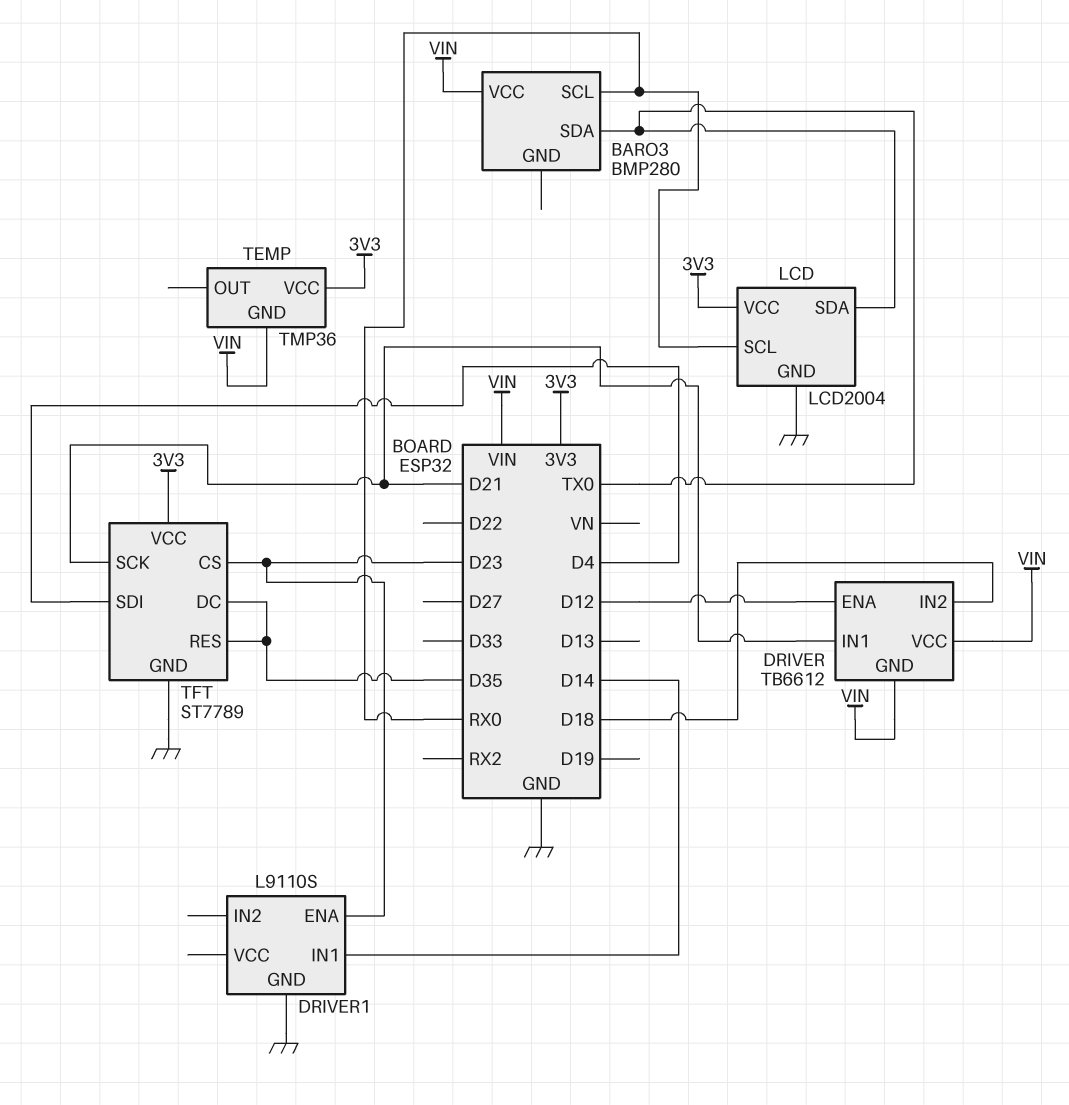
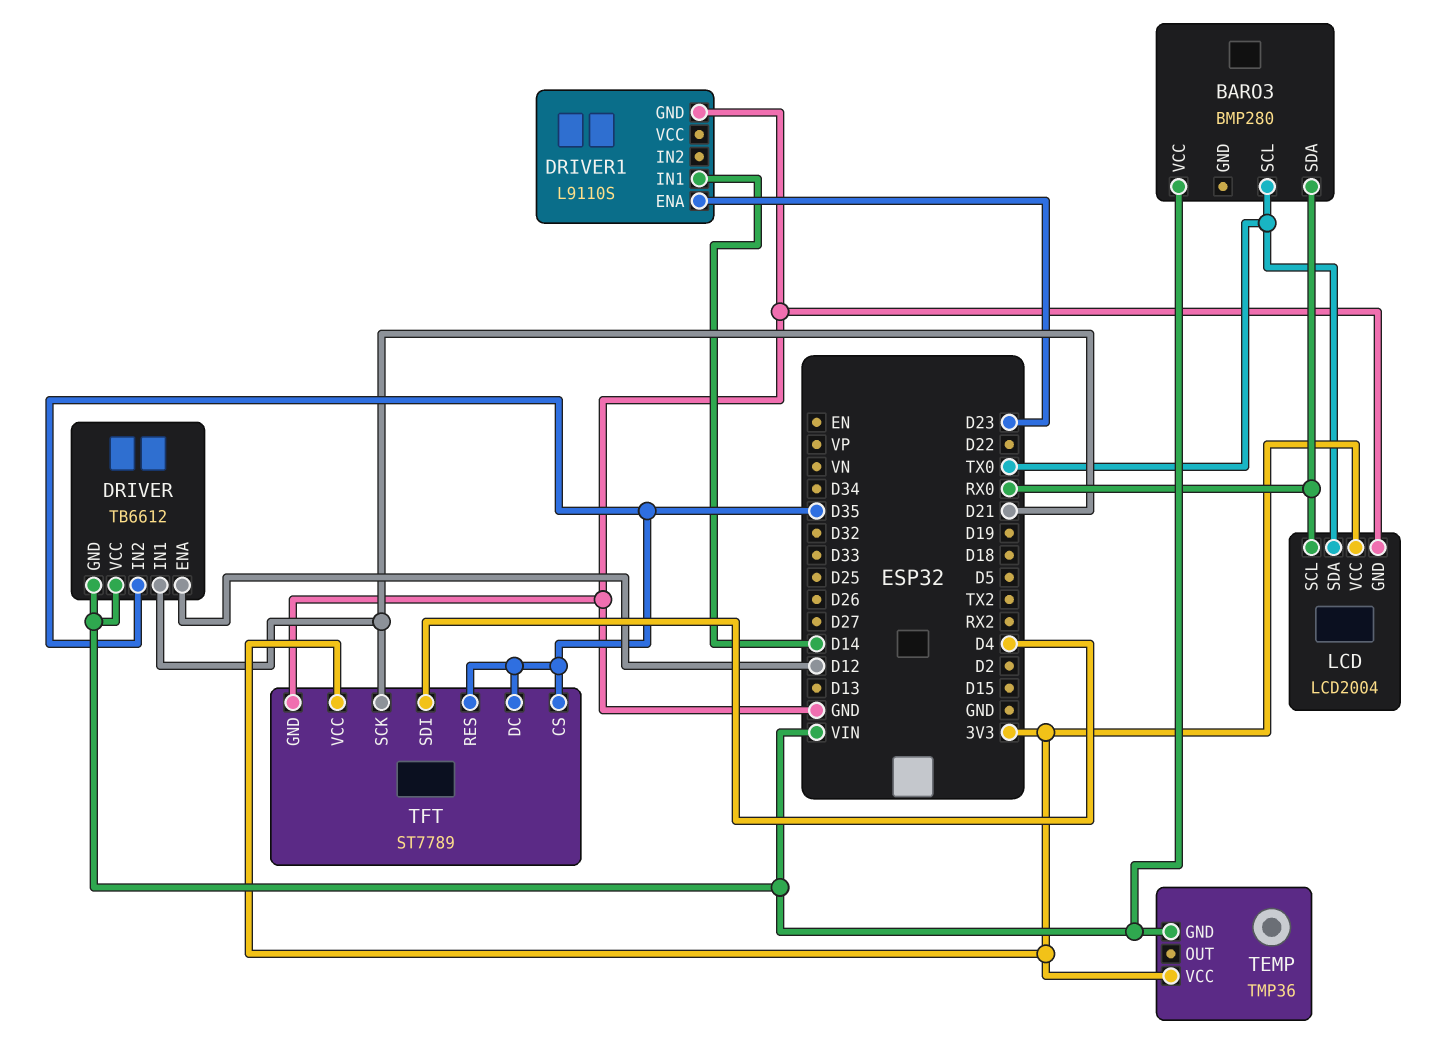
BARO3 pin SCL: RX0 -> TX0
BARO3 pin SDA: TX0 -> RX0
DRIVER pin IN2: D18 -> D35
TFT pin CS: D23 -> D35

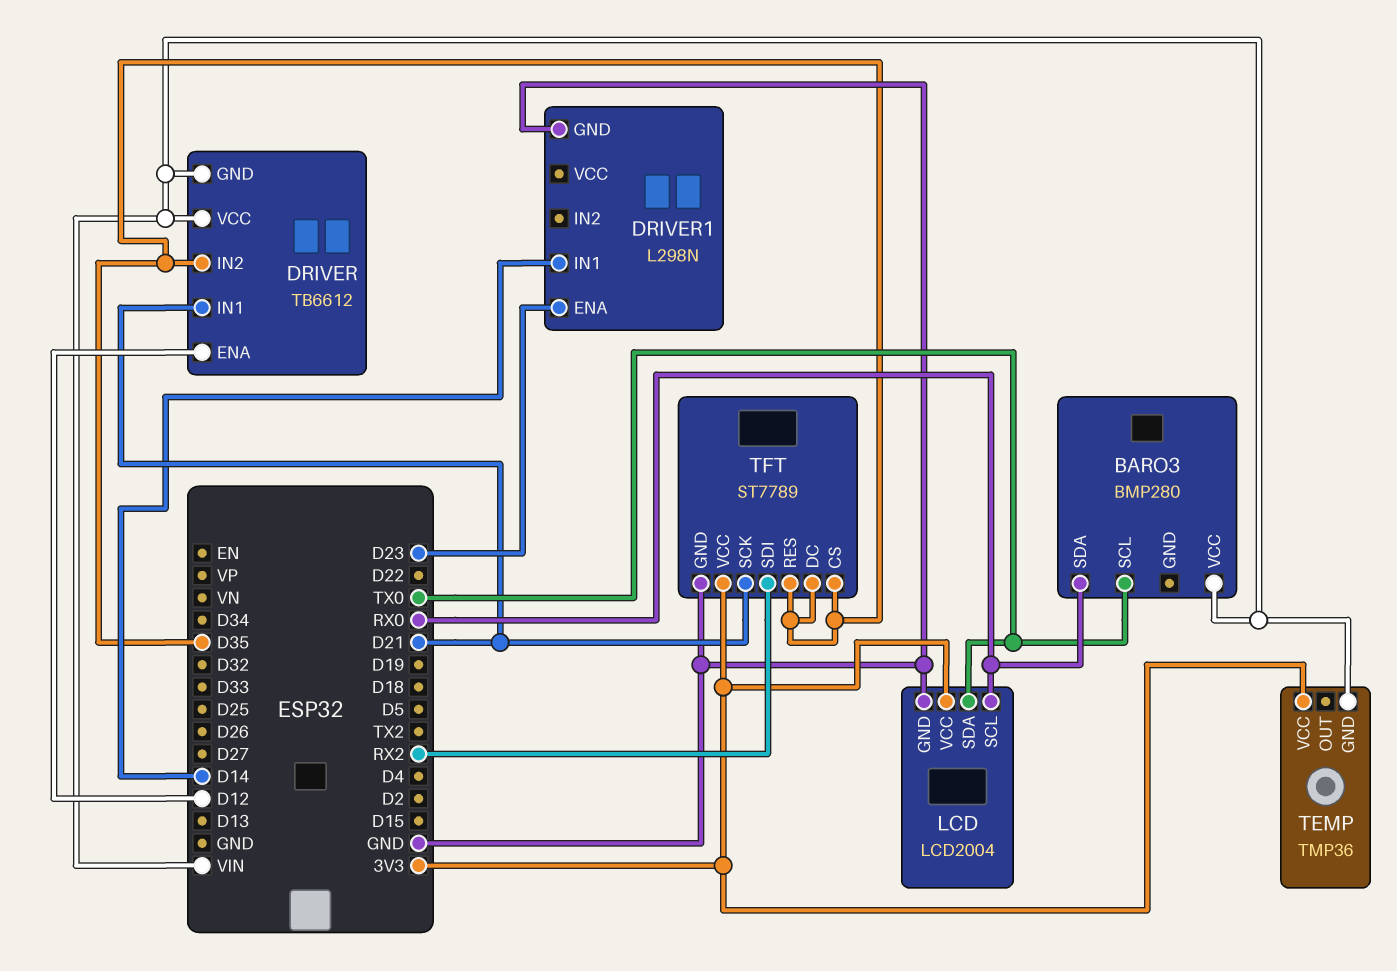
DRIVER1: L9110S -> L298N
TFT pin SDI: D4 -> RX2

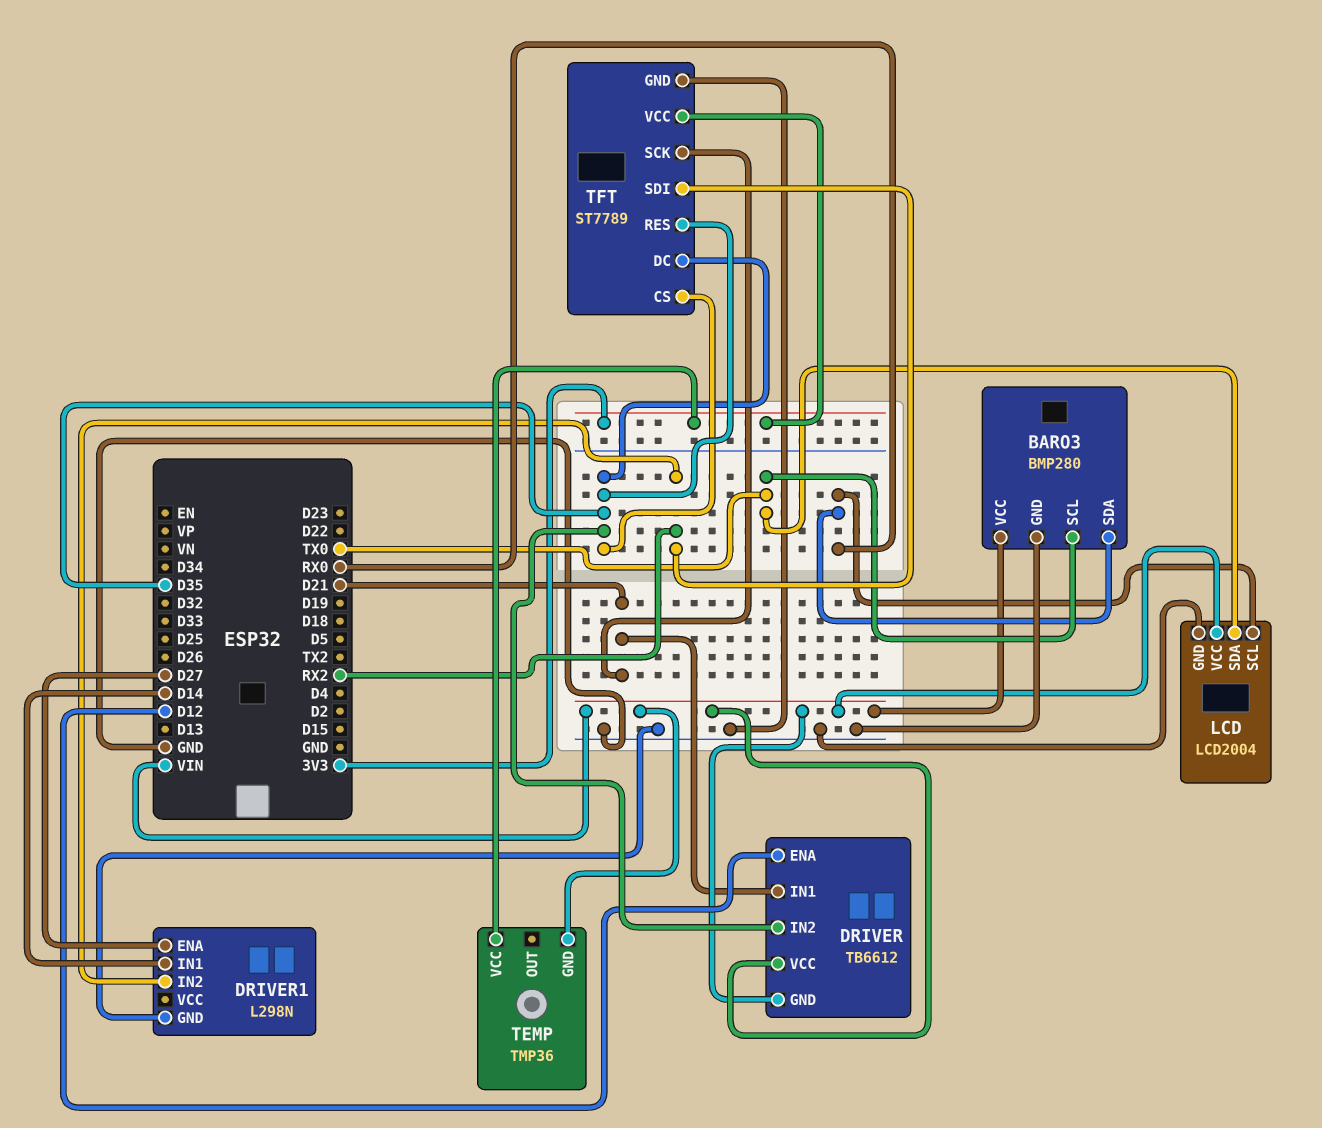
BARO3 pin GND: none -> GND
DRIVER1 pin ENA: D23 -> D27
DRIVER1 pin IN2: none -> RX2
LCD pin VCC: 3V3 -> VIN

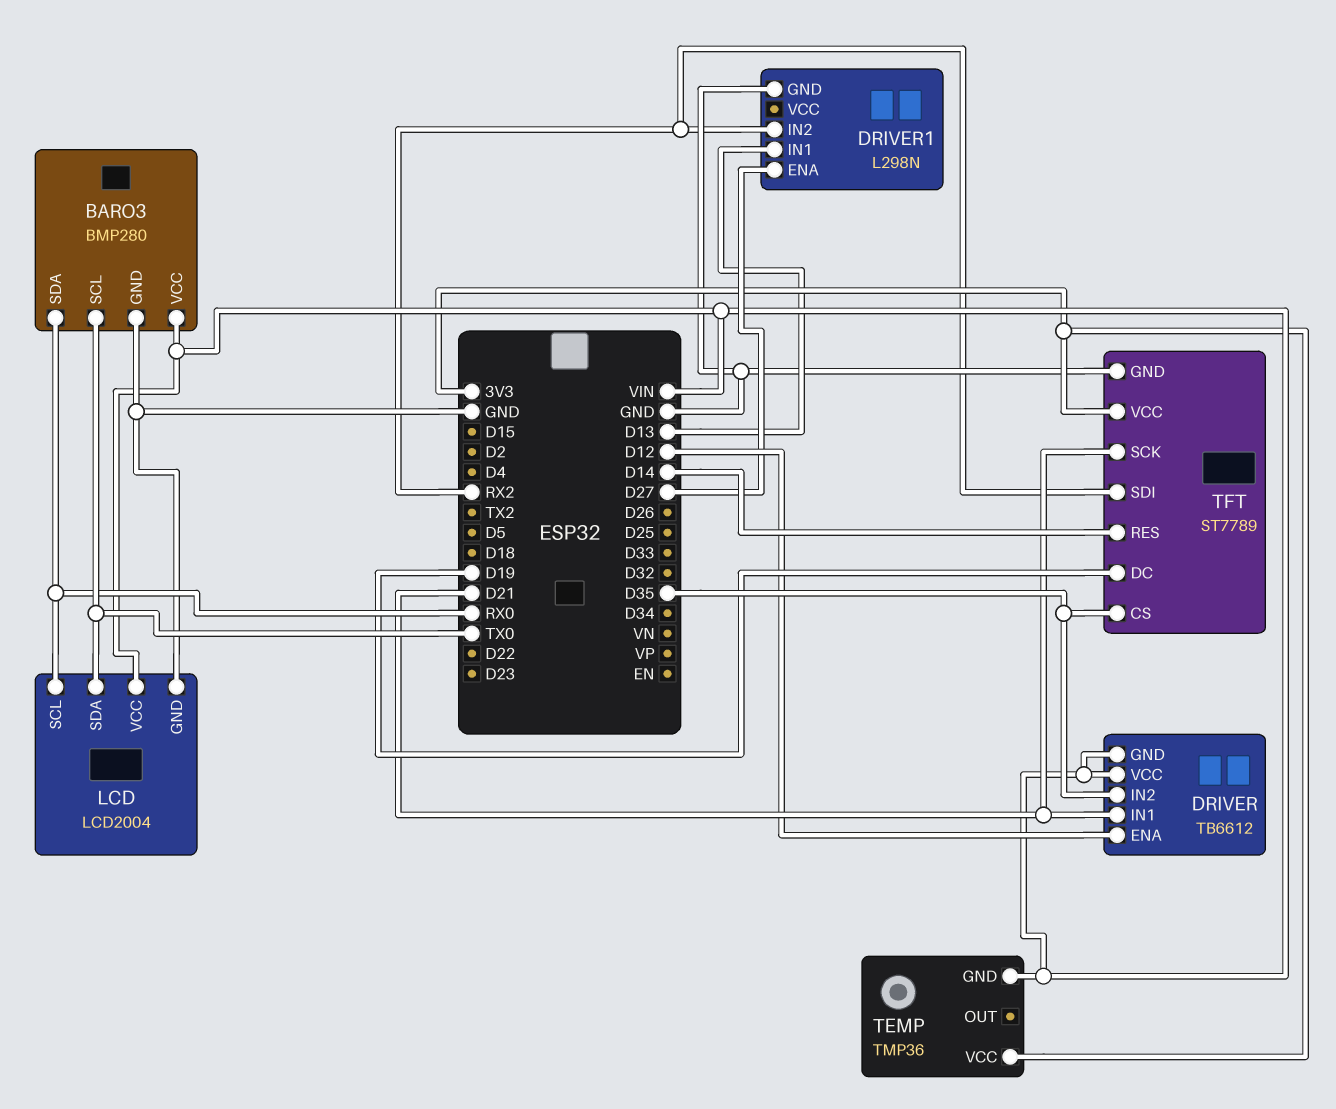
DRIVER1 pin IN1: D14 -> D13
TFT pin DC: D35 -> D19
TFT pin RES: D35 -> D14

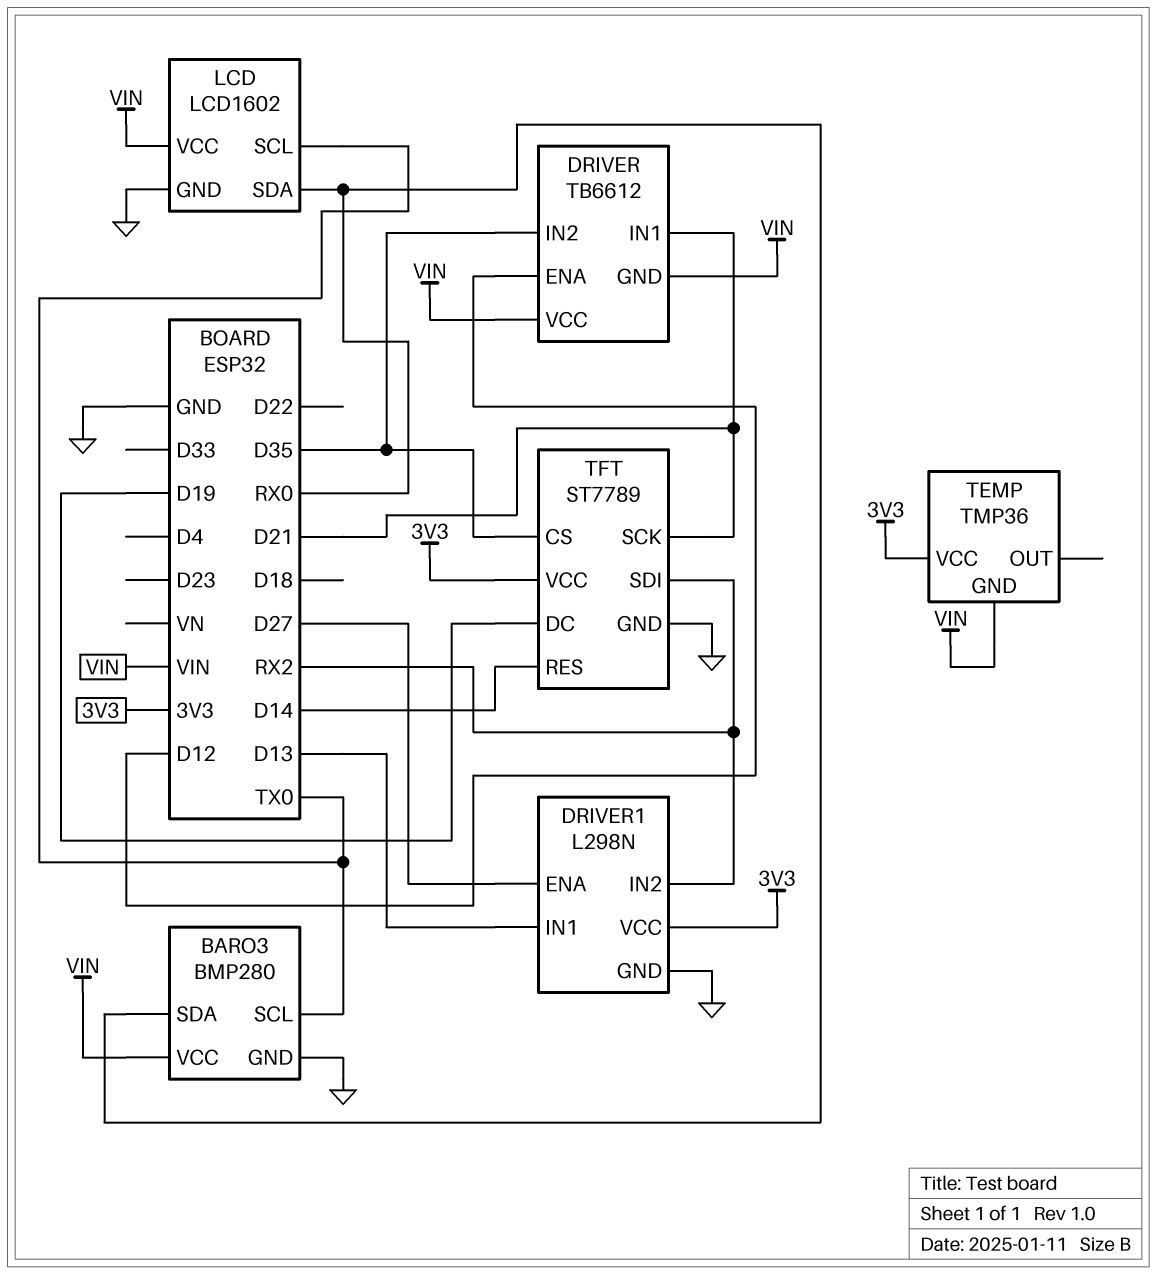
DRIVER1 pin VCC: none -> 3V3
LCD: LCD2004 -> LCD1602
LCD pin SCL: RX0 -> TX0
LCD pin SDA: TX0 -> RX0

